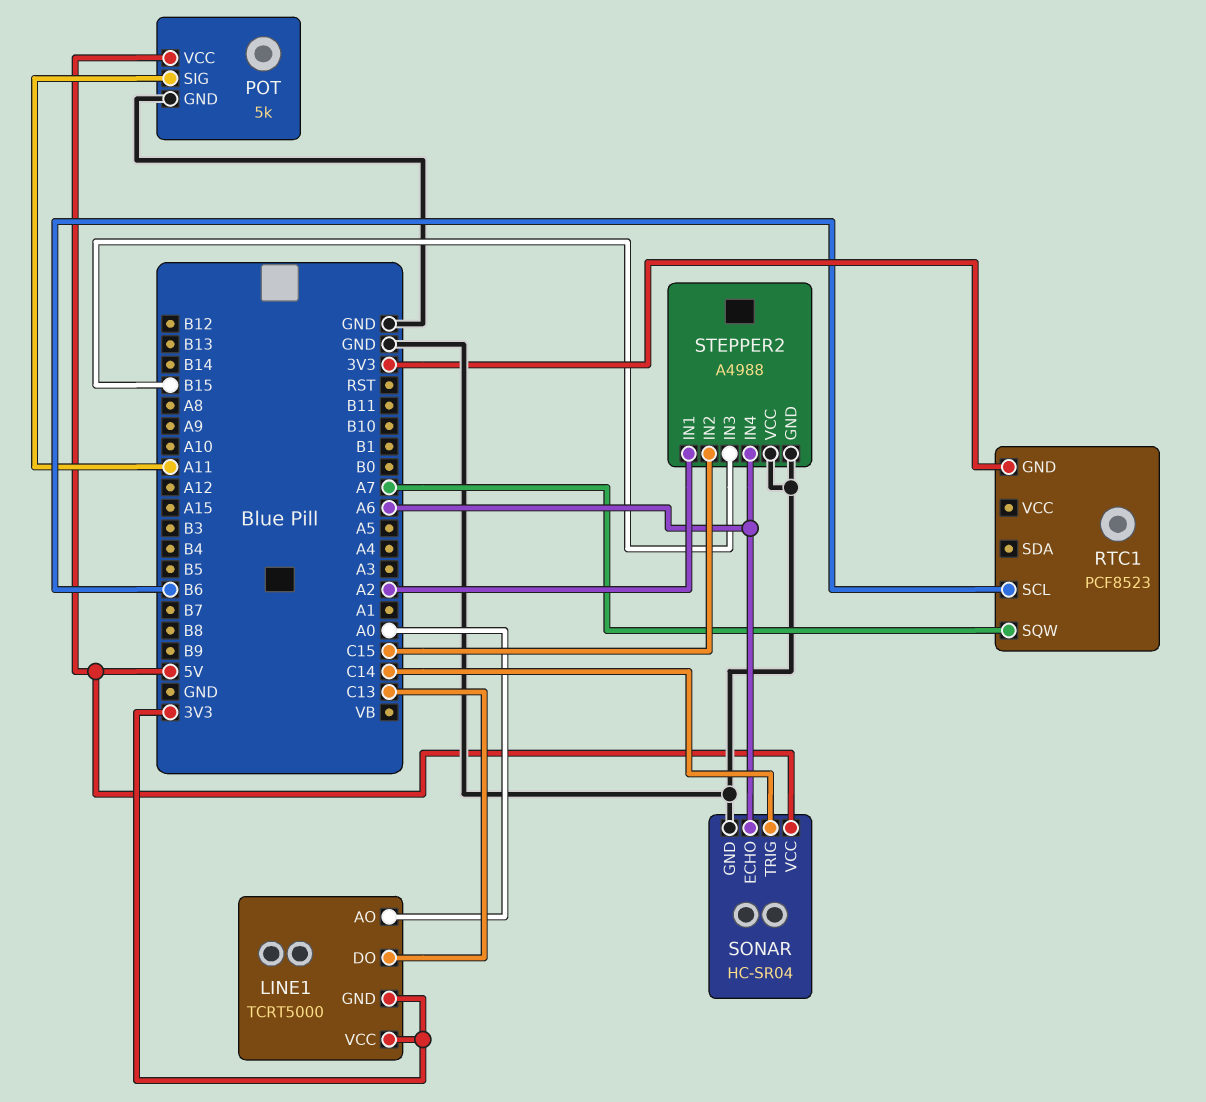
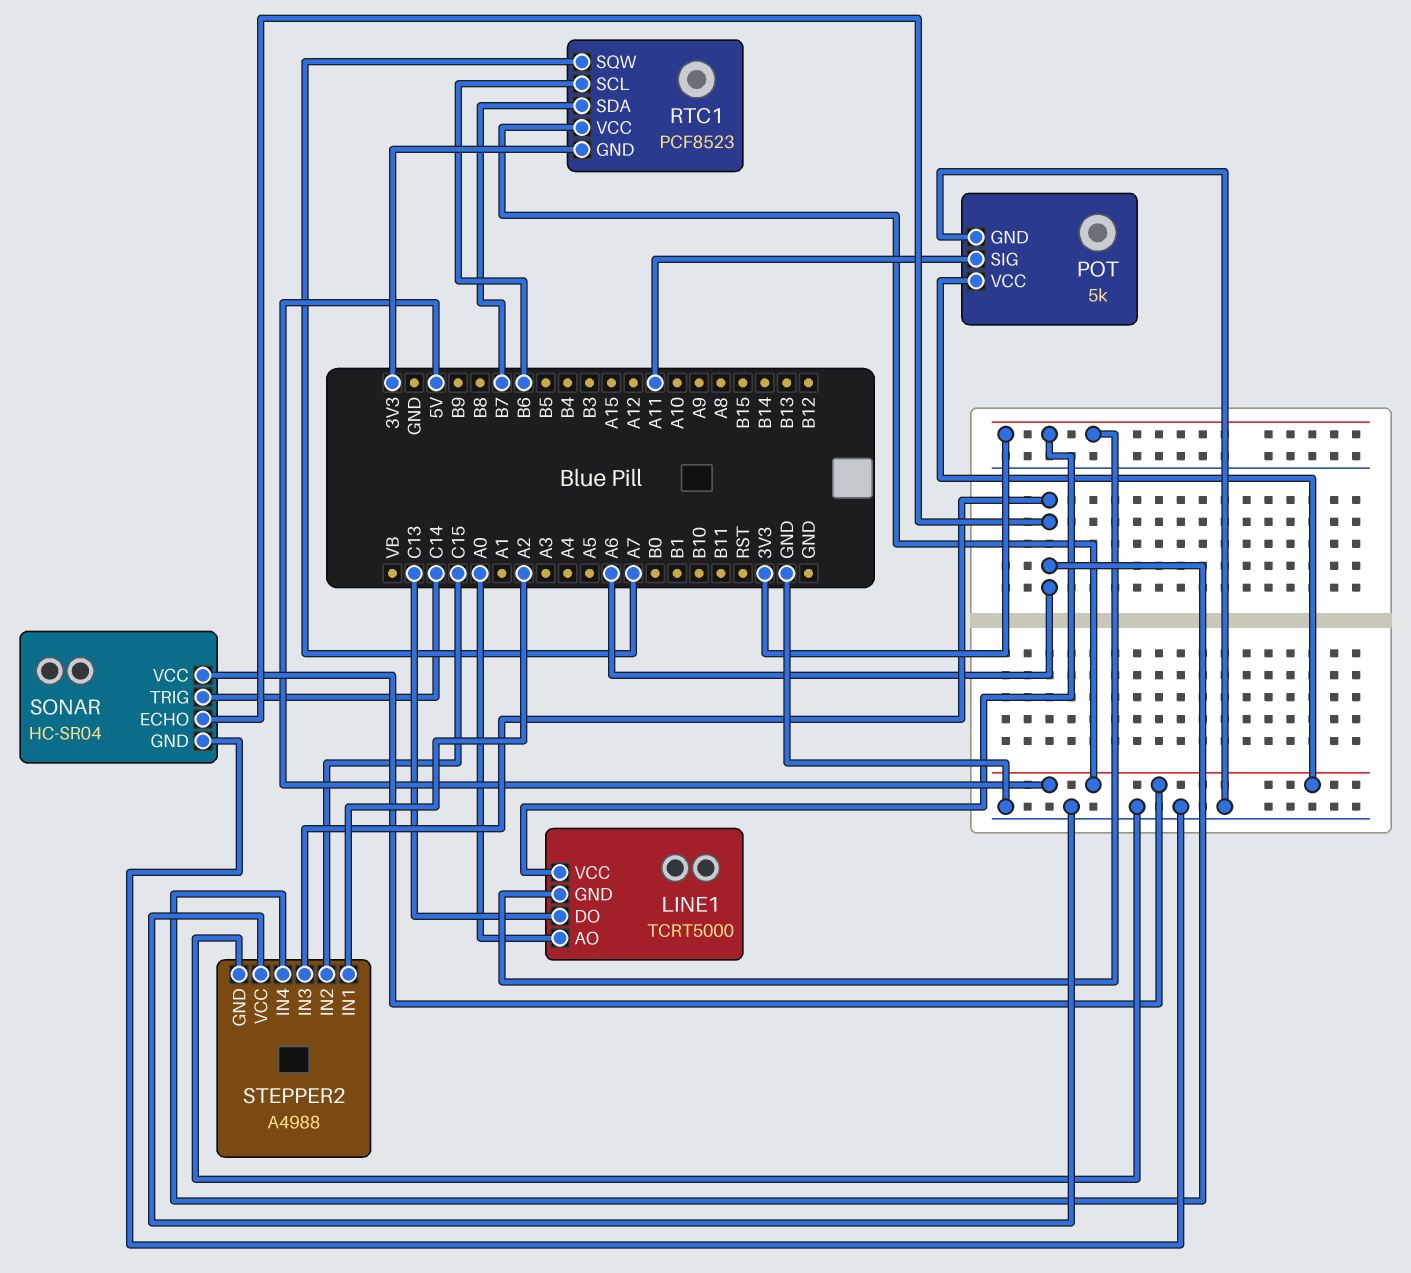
RTC1 pin SDA: none -> B7
RTC1 pin VCC: none -> 5V
STEPPER2 pin IN3: B15 -> A6

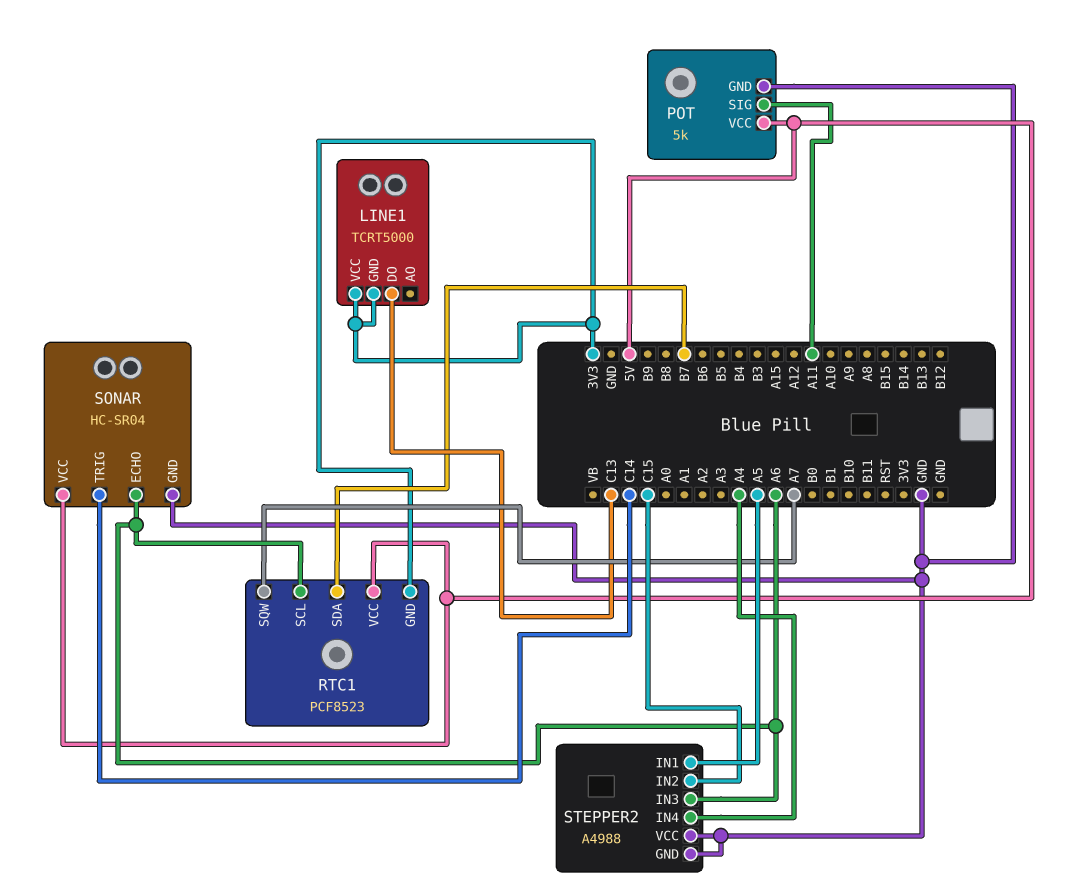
LINE1 pin AO: A0 -> none
RTC1 pin SCL: B6 -> A6
STEPPER2 pin IN1: A2 -> A5
STEPPER2 pin IN4: A6 -> A4

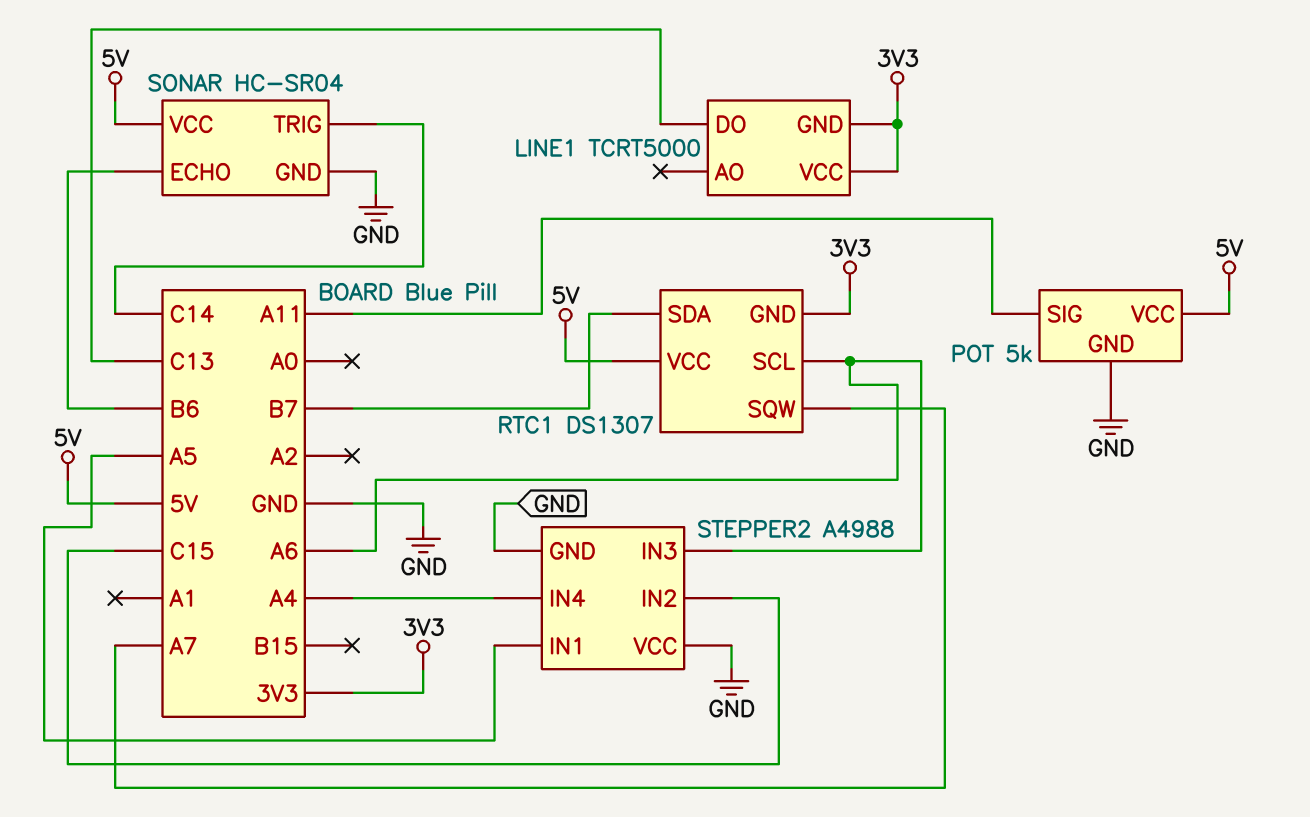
RTC1: PCF8523 -> DS1307
SONAR pin ECHO: A6 -> B6

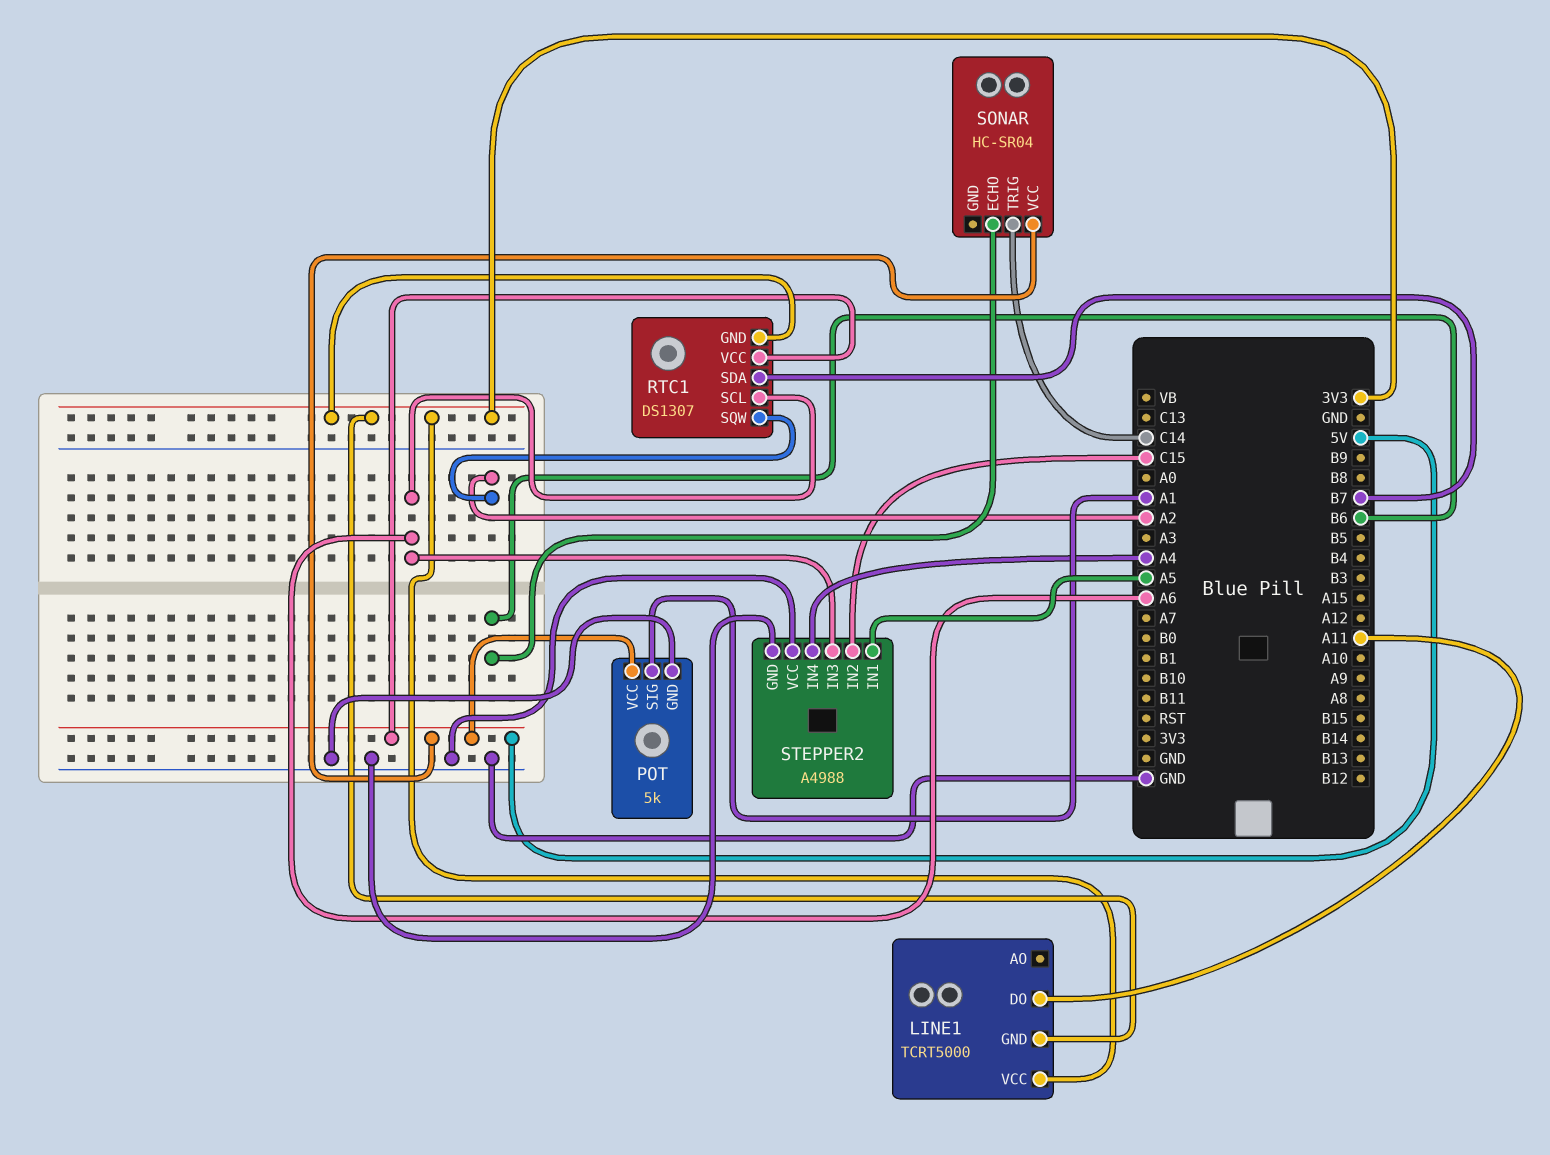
LINE1 pin DO: C13 -> A11
POT pin SIG: A11 -> A1
RTC1 pin SQW: A7 -> A2
SONAR pin GND: GND -> none

